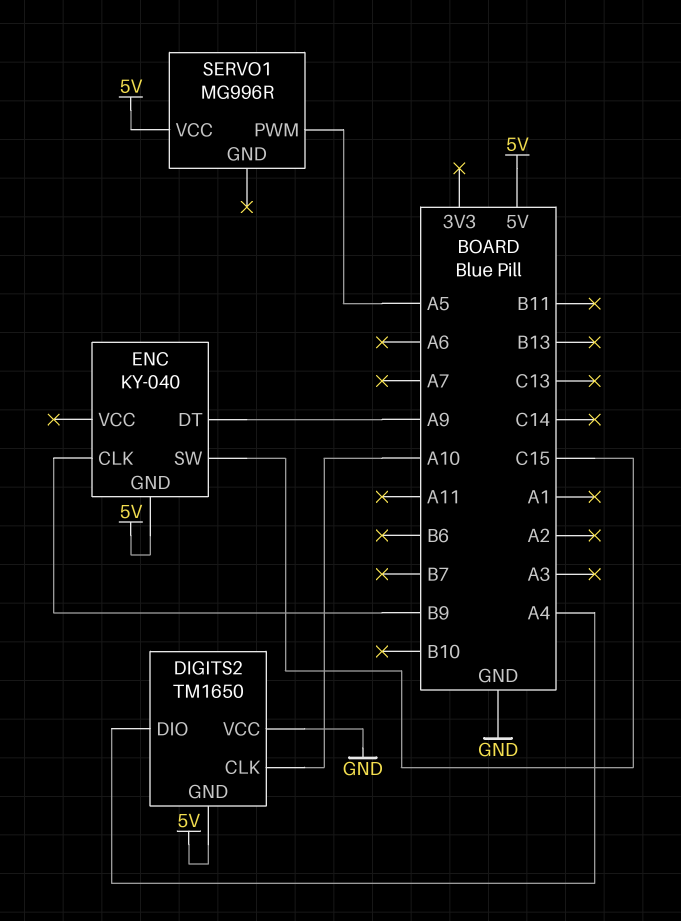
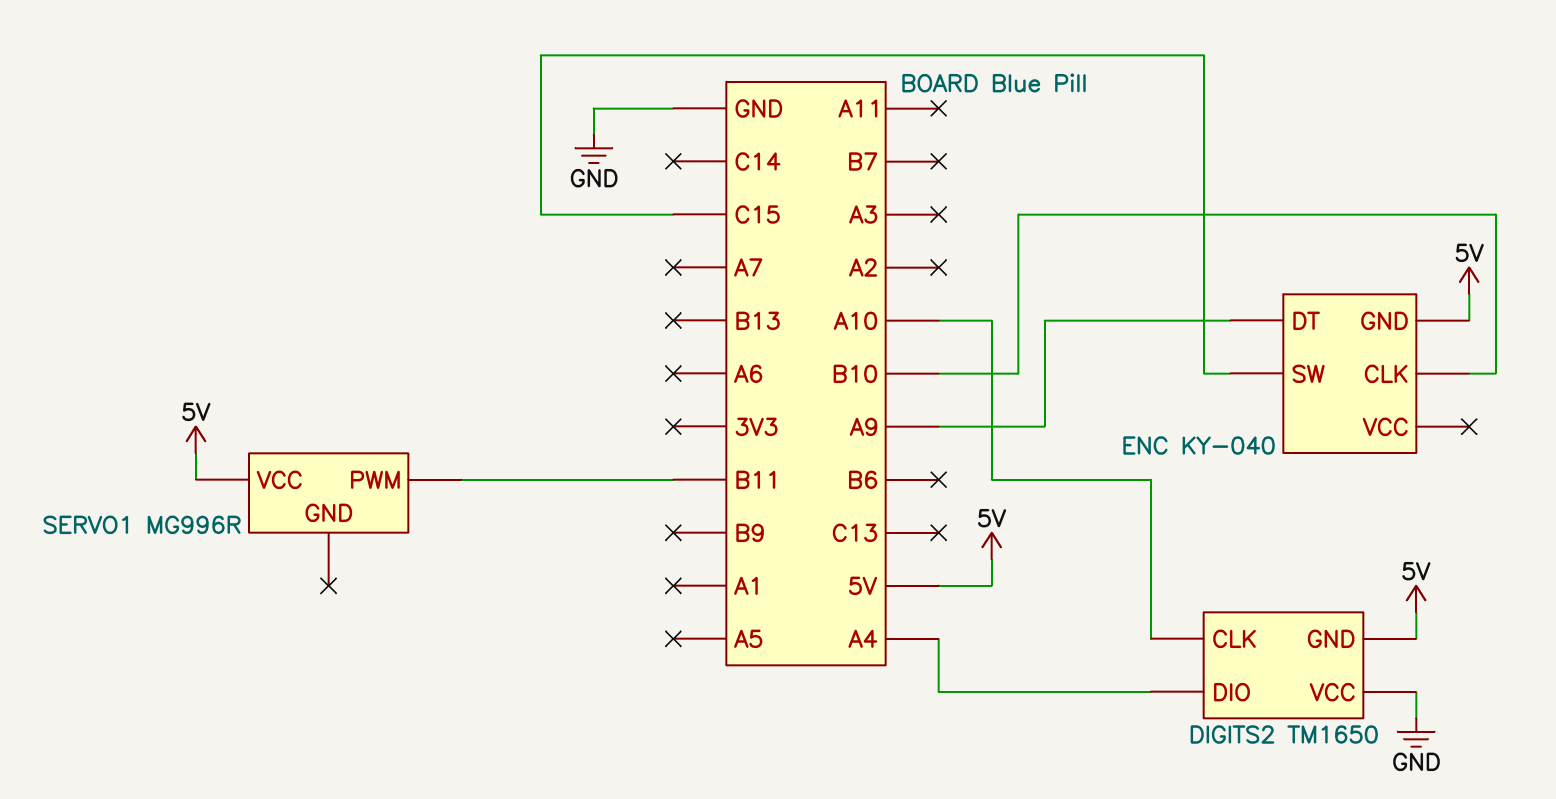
ENC pin CLK: B9 -> B10
SERVO1 pin PWM: A5 -> B11

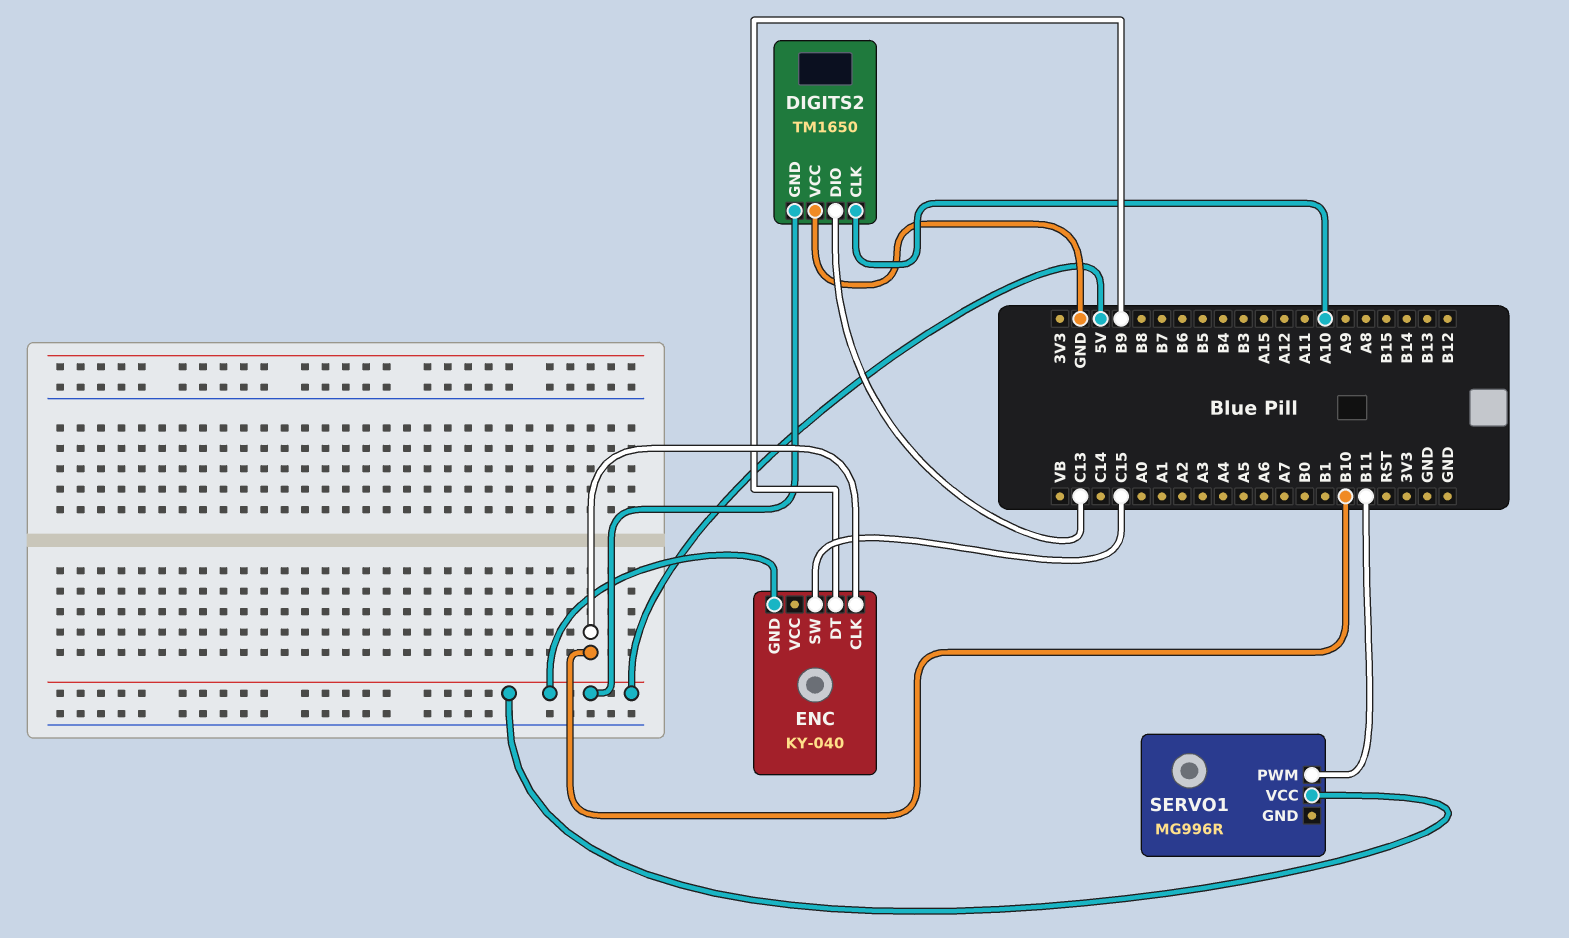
DIGITS2 pin DIO: A4 -> C13
ENC pin DT: A9 -> B9

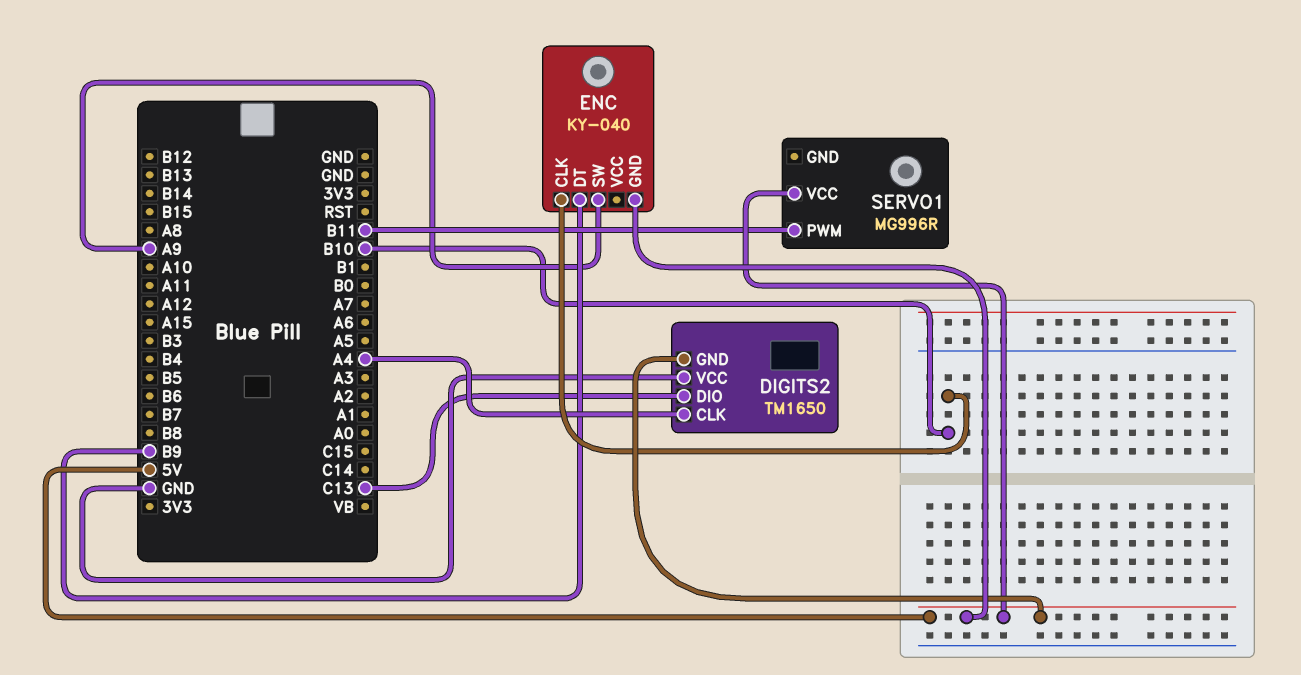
DIGITS2 pin CLK: A10 -> A4
ENC pin SW: C15 -> A9

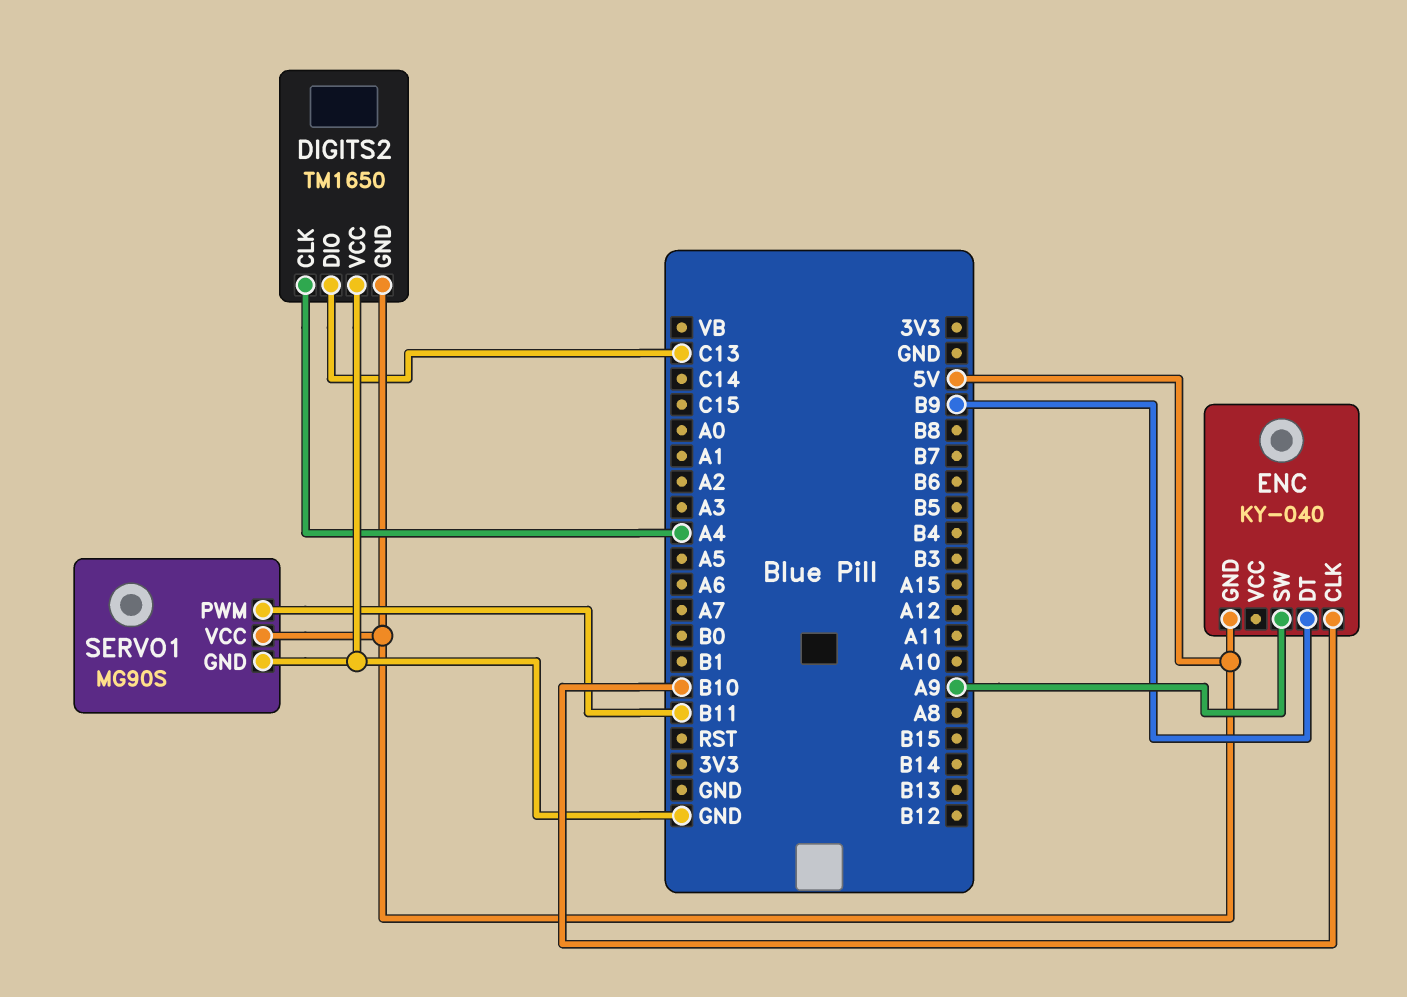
SERVO1: MG996R -> MG90S
SERVO1 pin GND: none -> GND

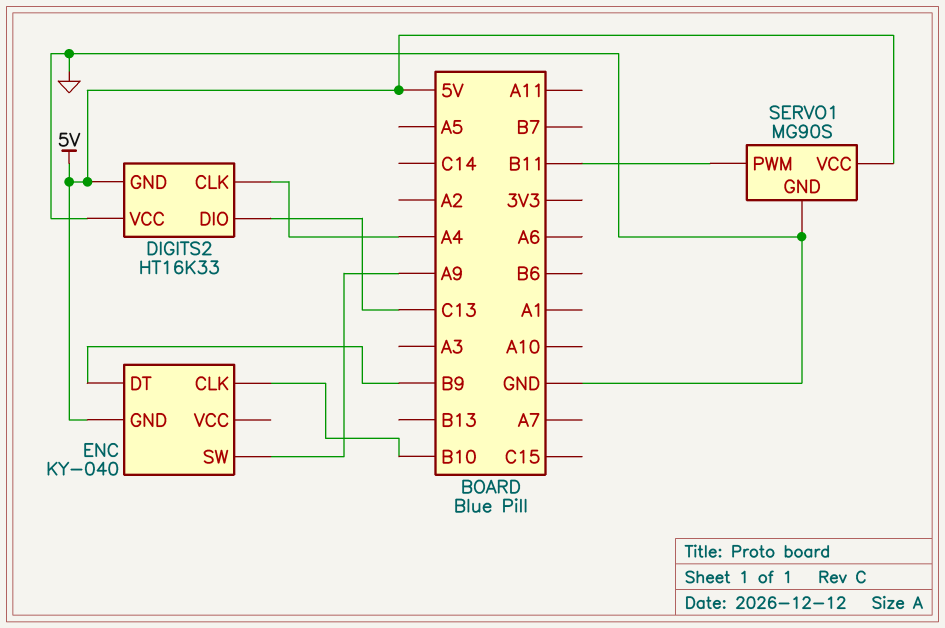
DIGITS2: TM1650 -> HT16K33

